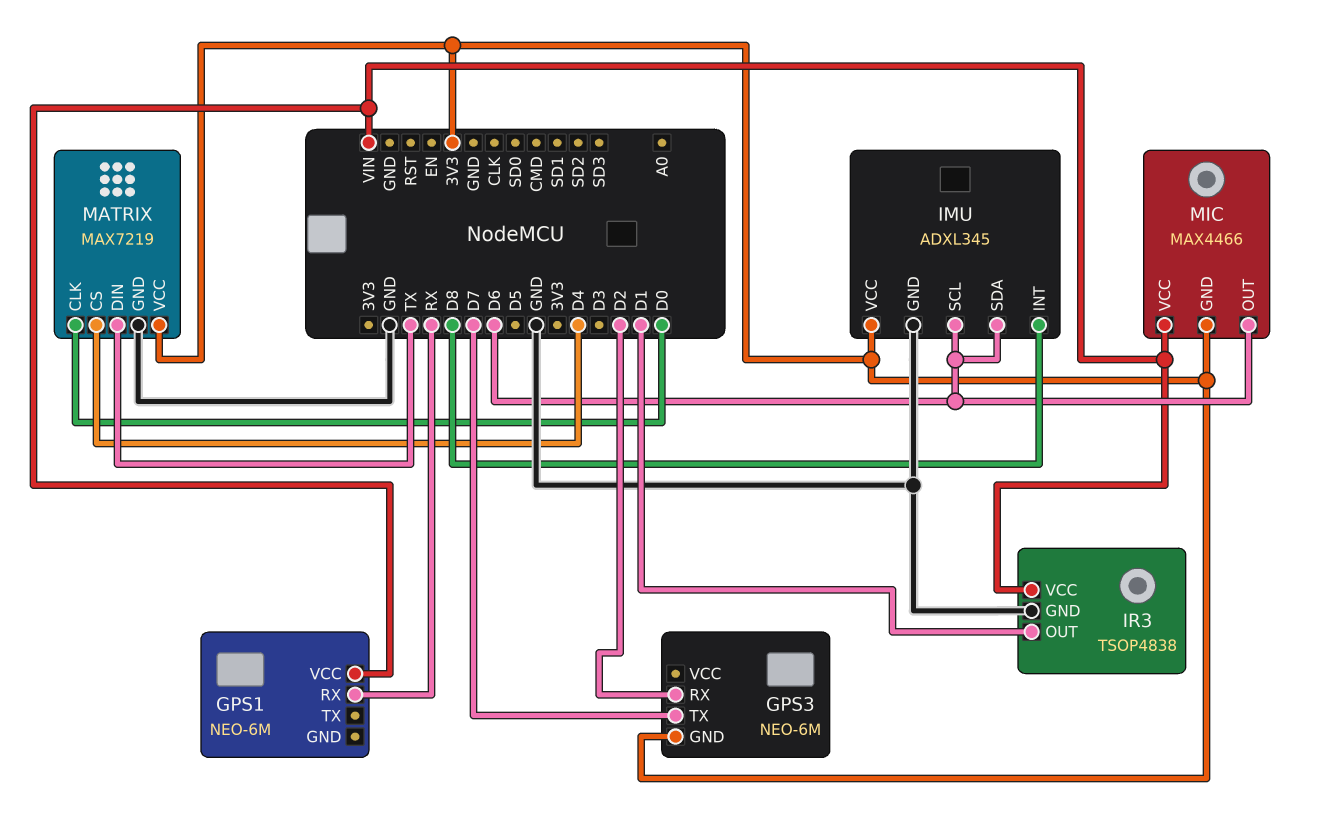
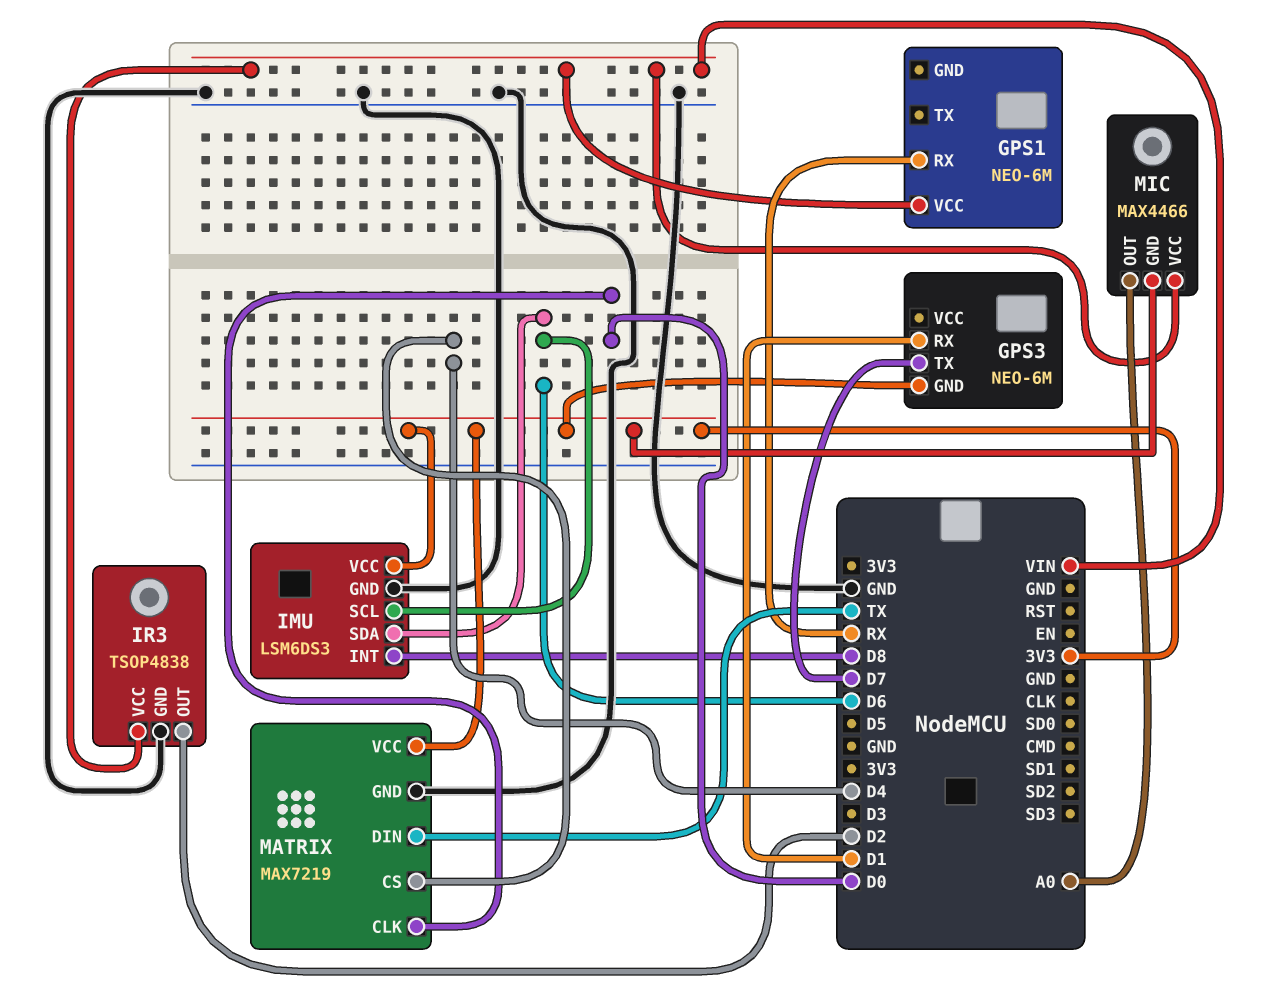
GPS3 pin RX: D2 -> D1
IMU: ADXL345 -> LSM6DS3
IR3 pin OUT: D1 -> D2
MIC pin OUT: D6 -> A0

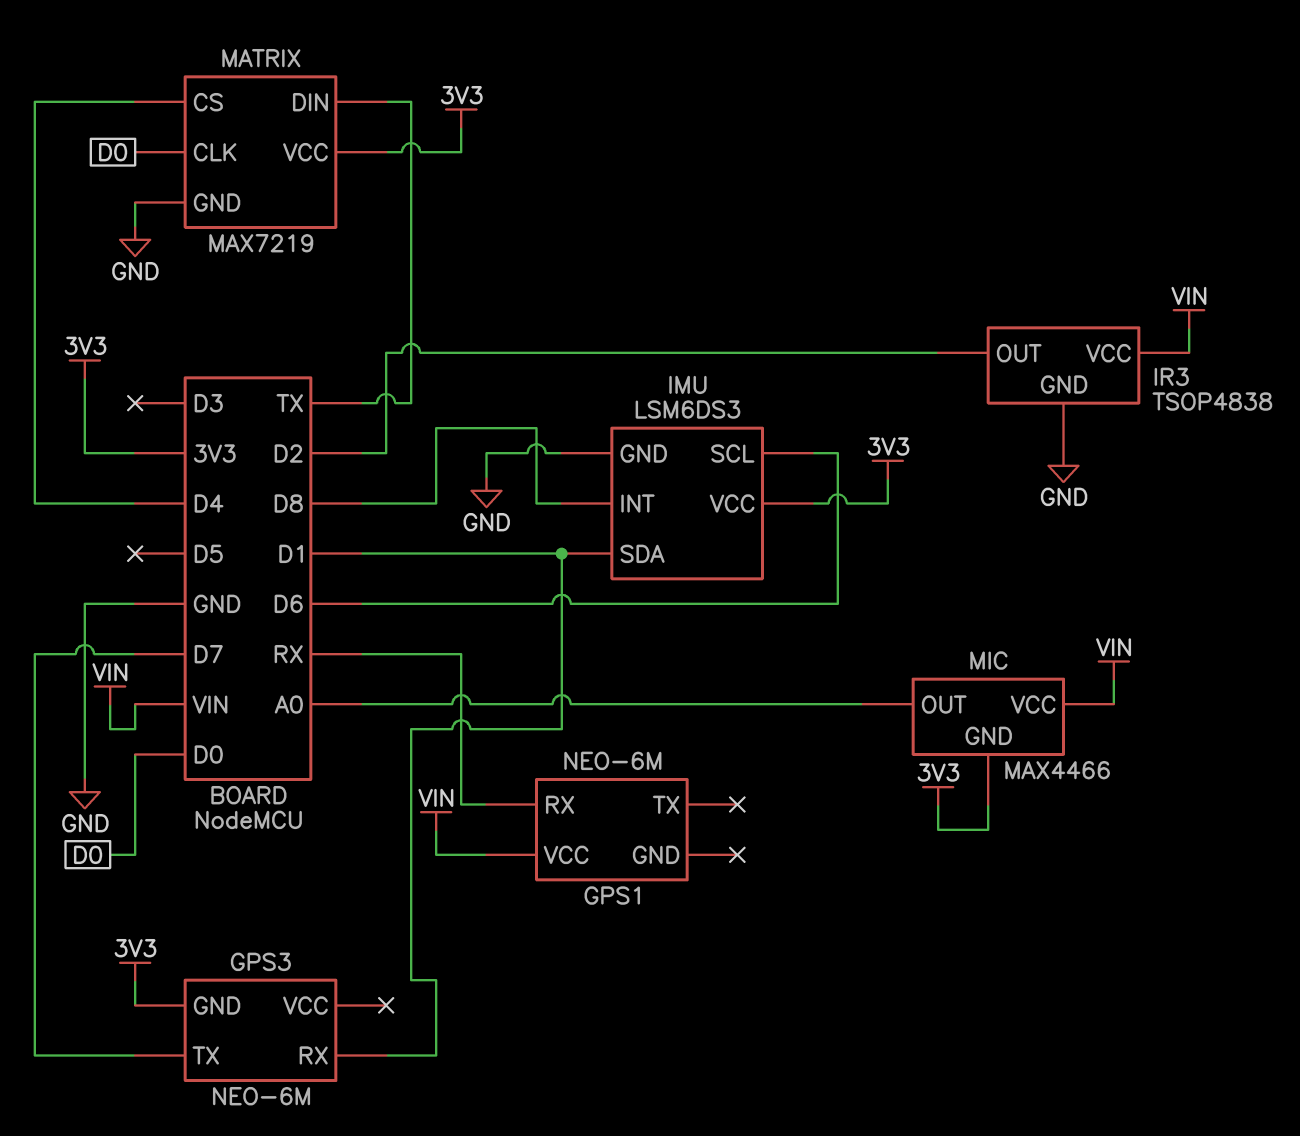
IMU pin SDA: D6 -> D1

